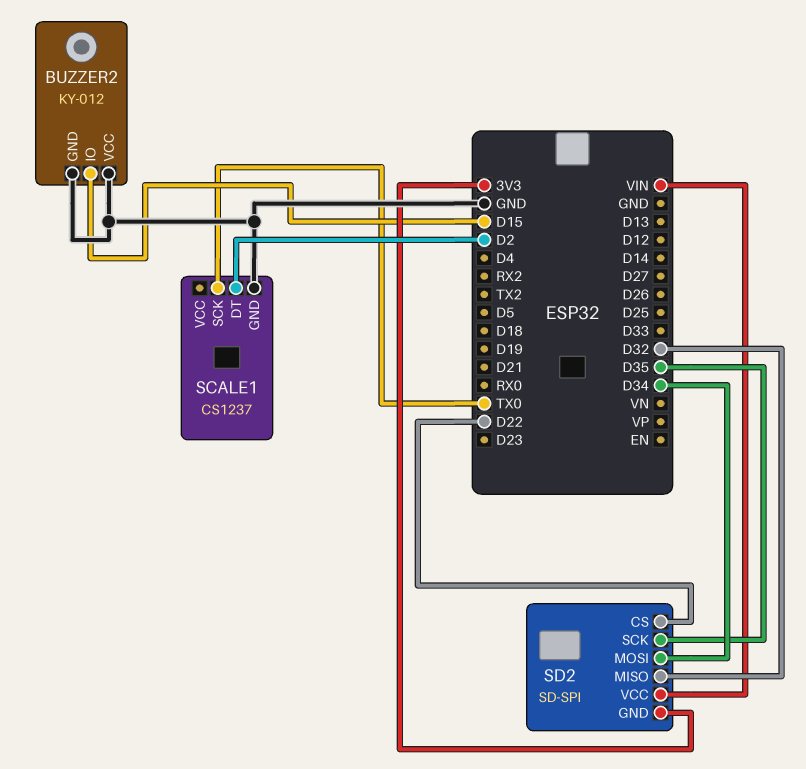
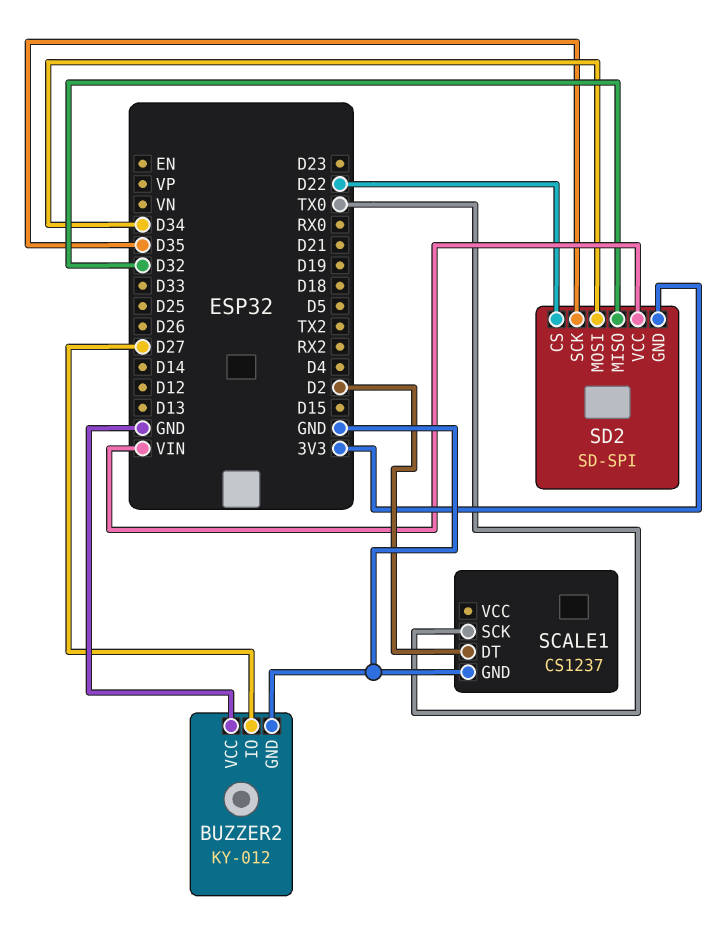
BUZZER2 pin IO: D15 -> D27

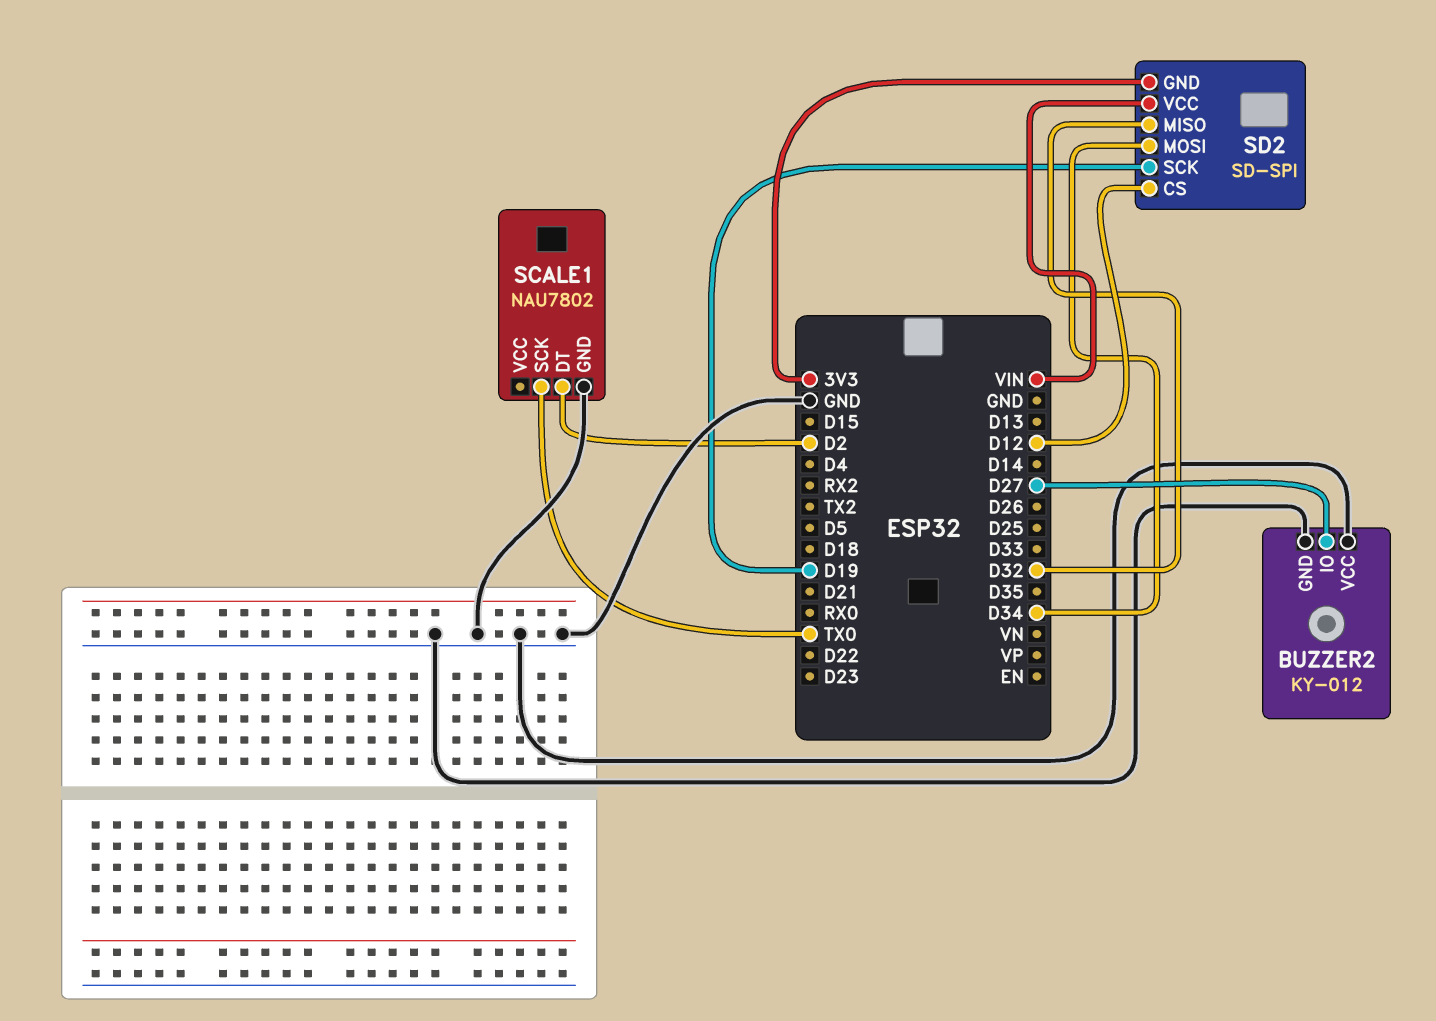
SCALE1: CS1237 -> NAU7802
SD2 pin CS: D22 -> D12
SD2 pin SCK: D35 -> D19

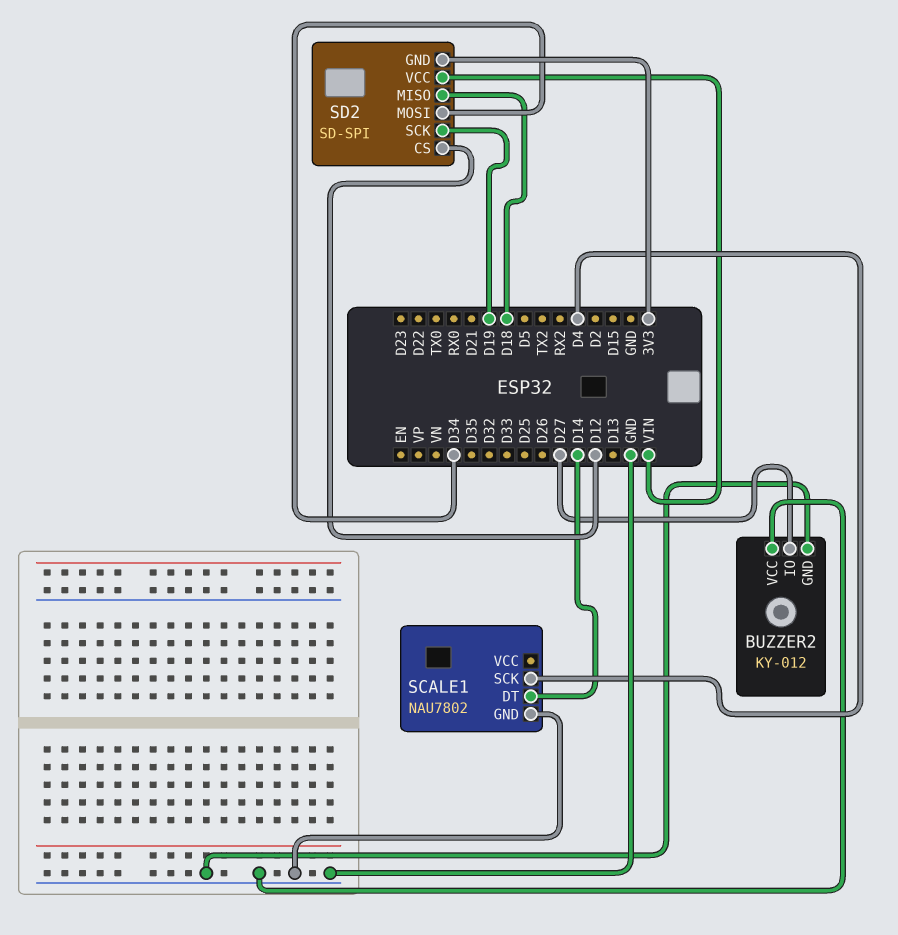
SCALE1 pin DT: D2 -> D14
SCALE1 pin SCK: TX0 -> D4
SD2 pin MISO: D32 -> D18

